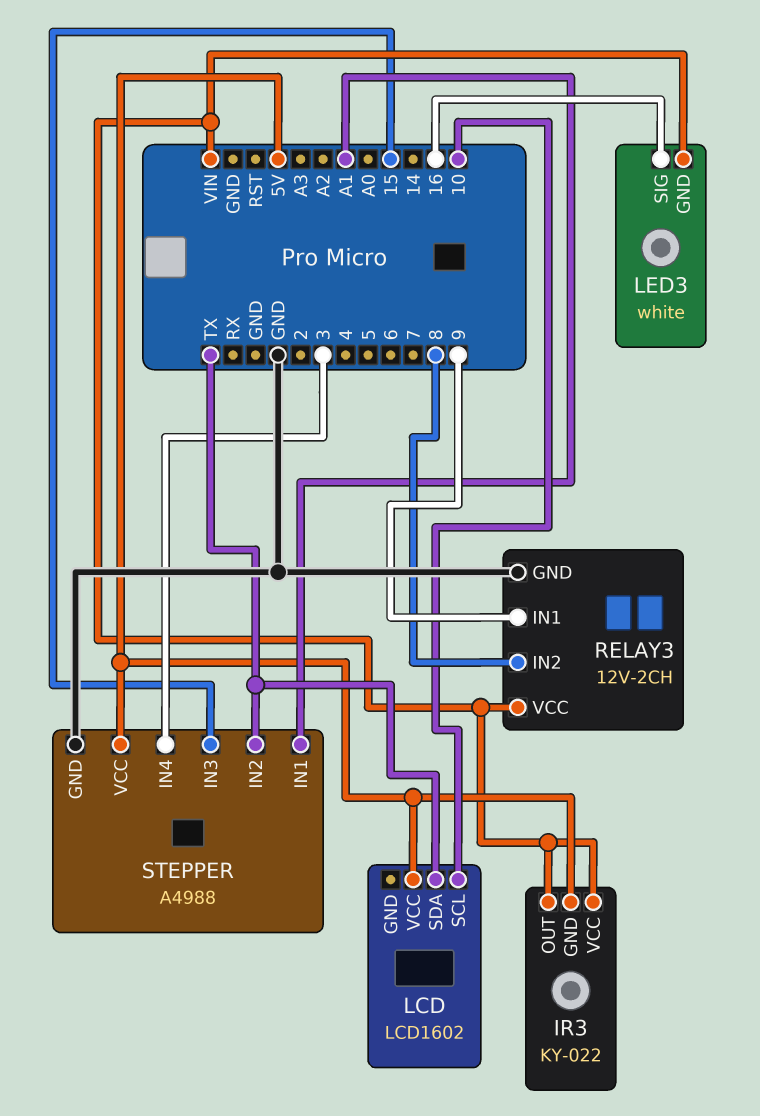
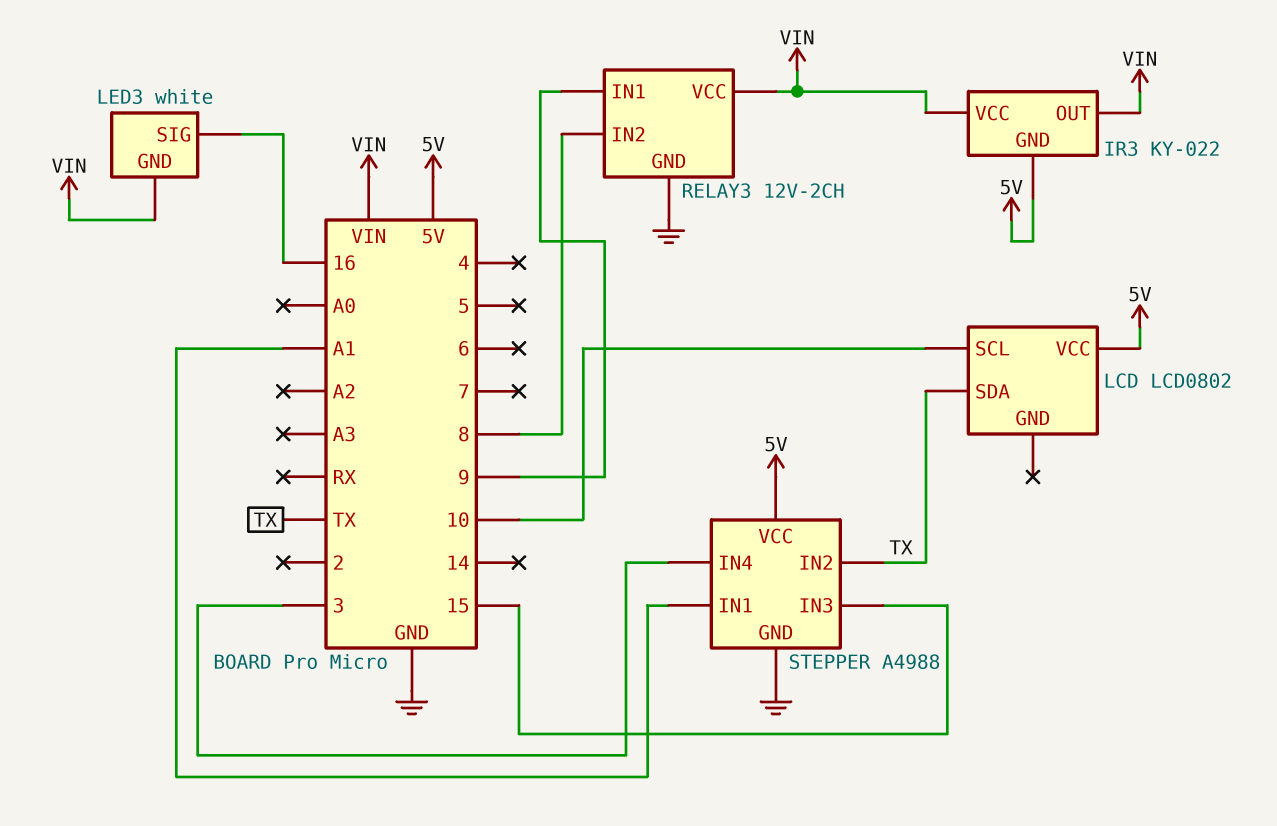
LCD: LCD1602 -> LCD0802

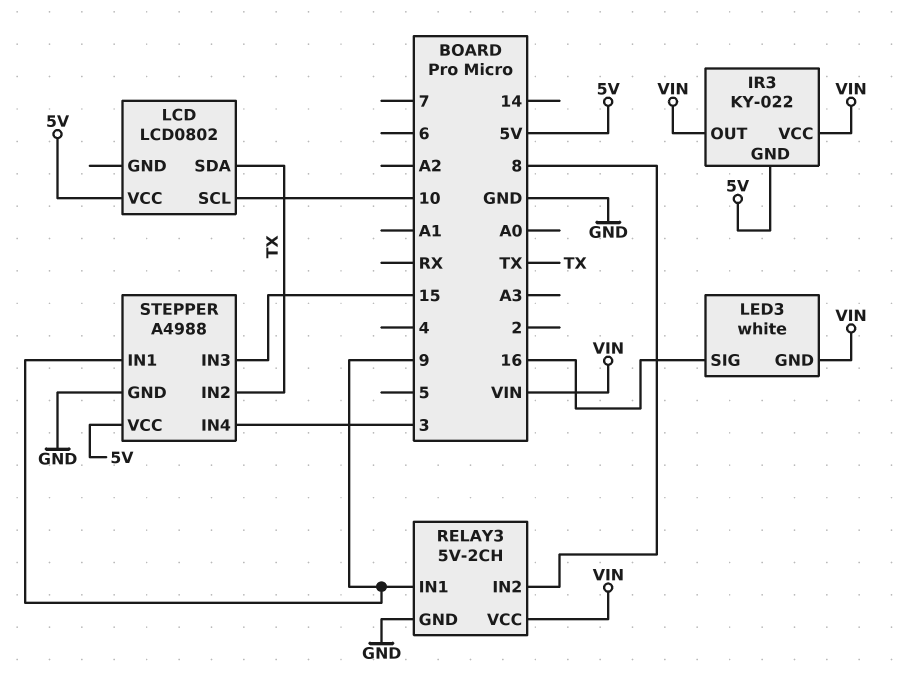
RELAY3: 12V-2CH -> 5V-2CH
STEPPER pin IN1: A1 -> 9

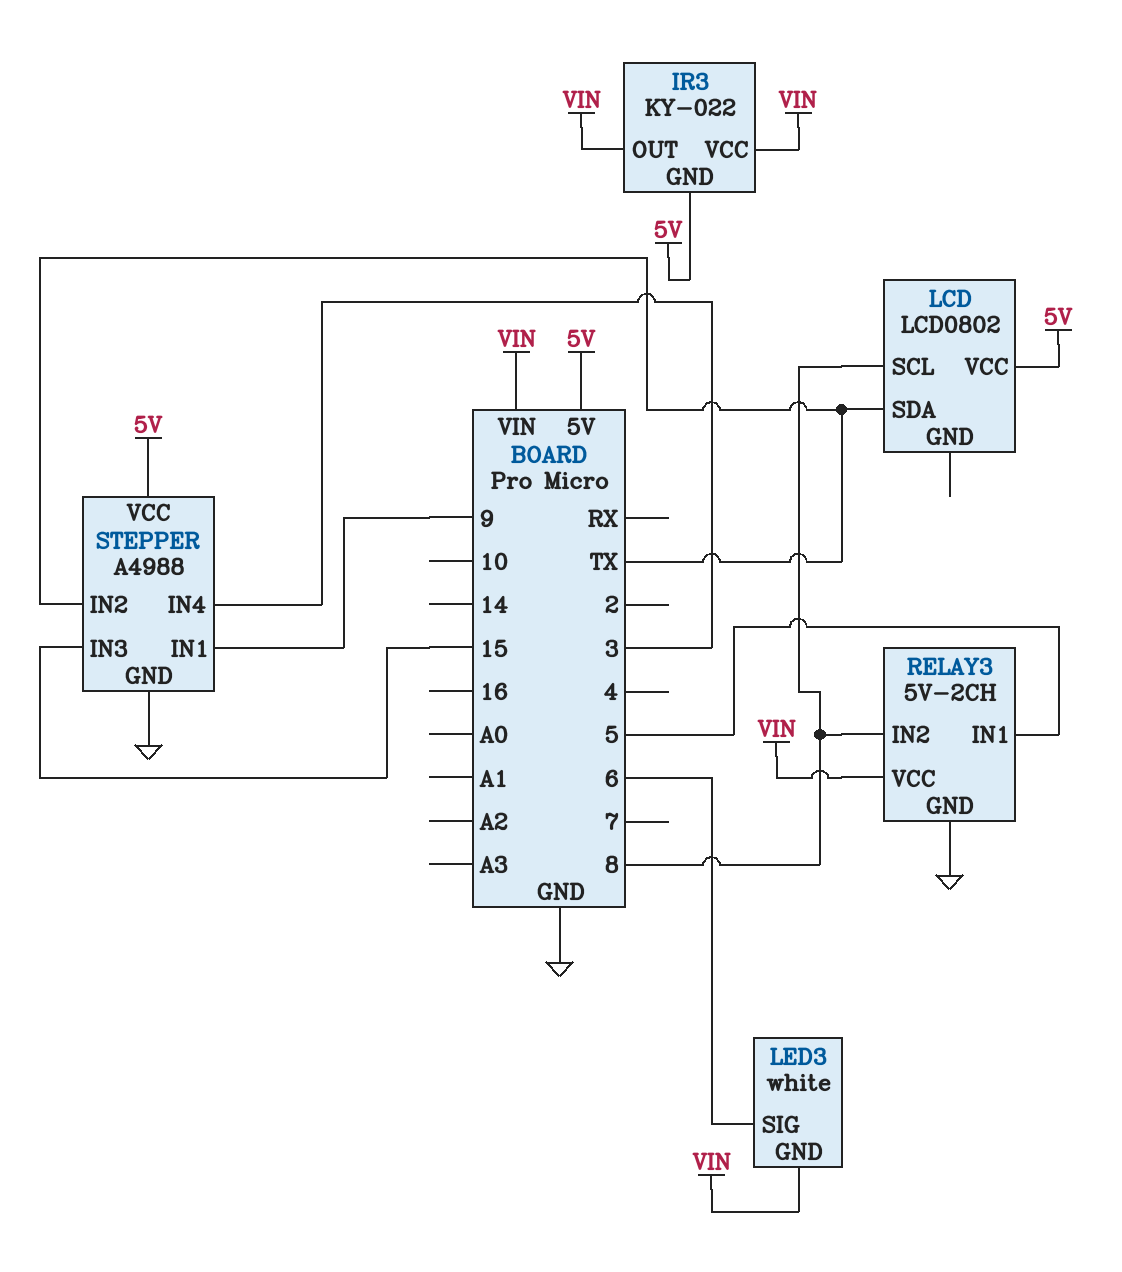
LCD pin SCL: 10 -> 8
LED3 pin SIG: 16 -> 6
RELAY3 pin IN1: 9 -> 5

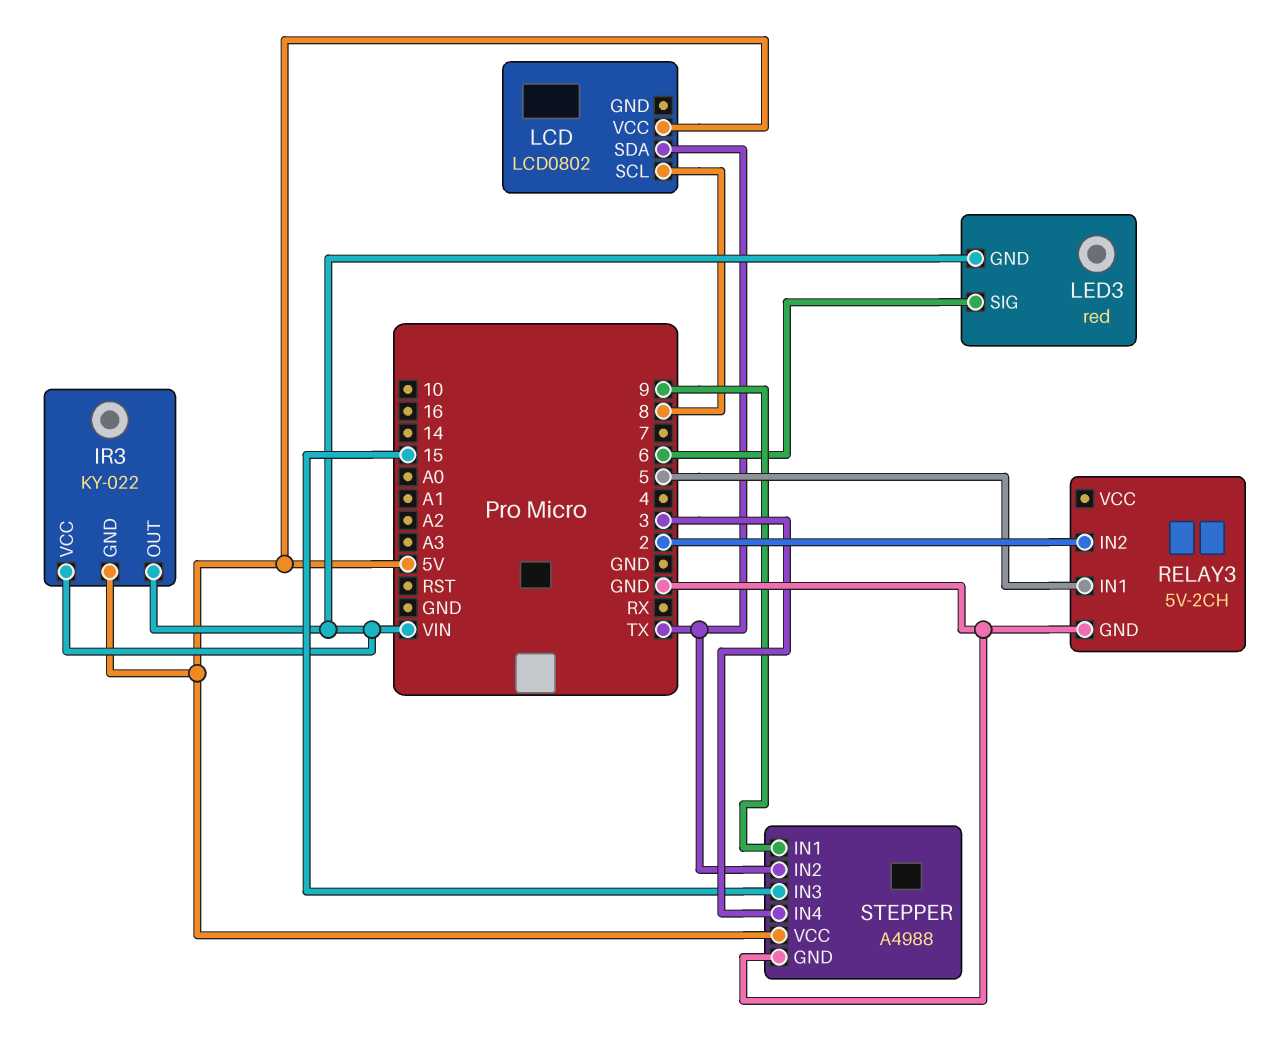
LED3: white -> red
RELAY3 pin IN2: 8 -> 2
RELAY3 pin VCC: VIN -> none

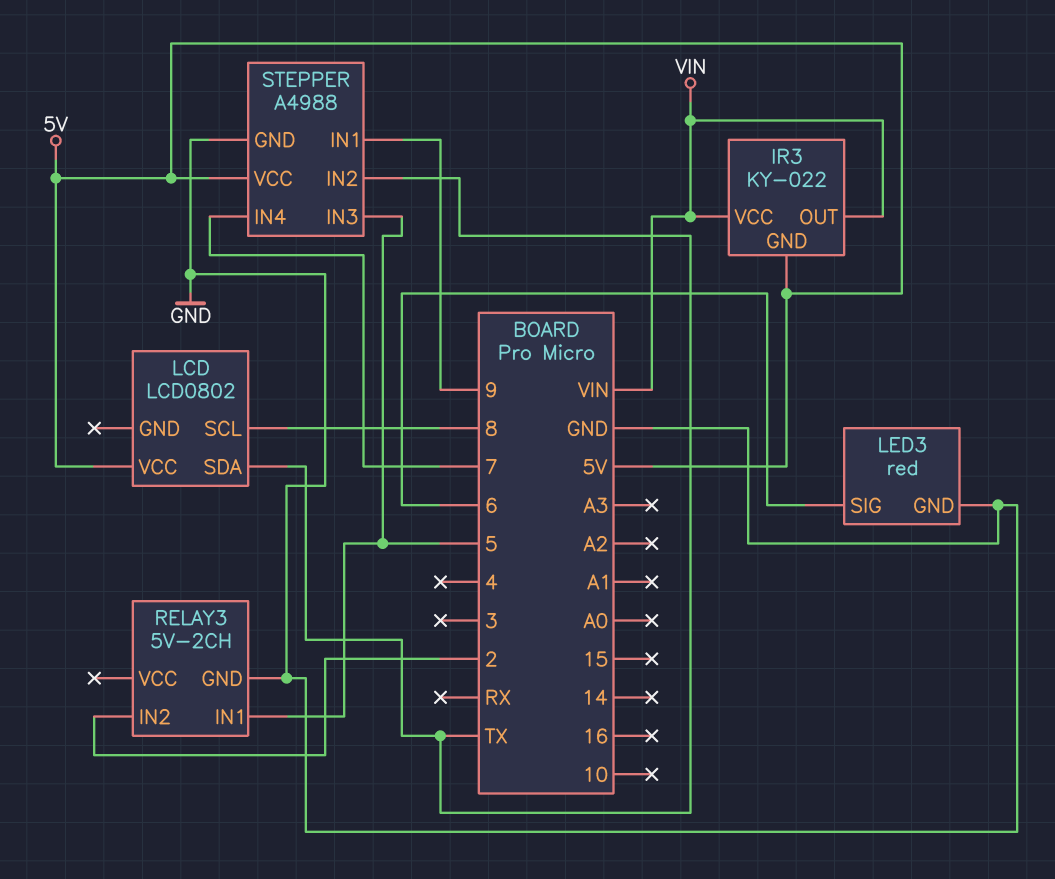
LED3 pin GND: VIN -> GND
STEPPER pin IN3: 15 -> 5
STEPPER pin IN4: 3 -> 7

